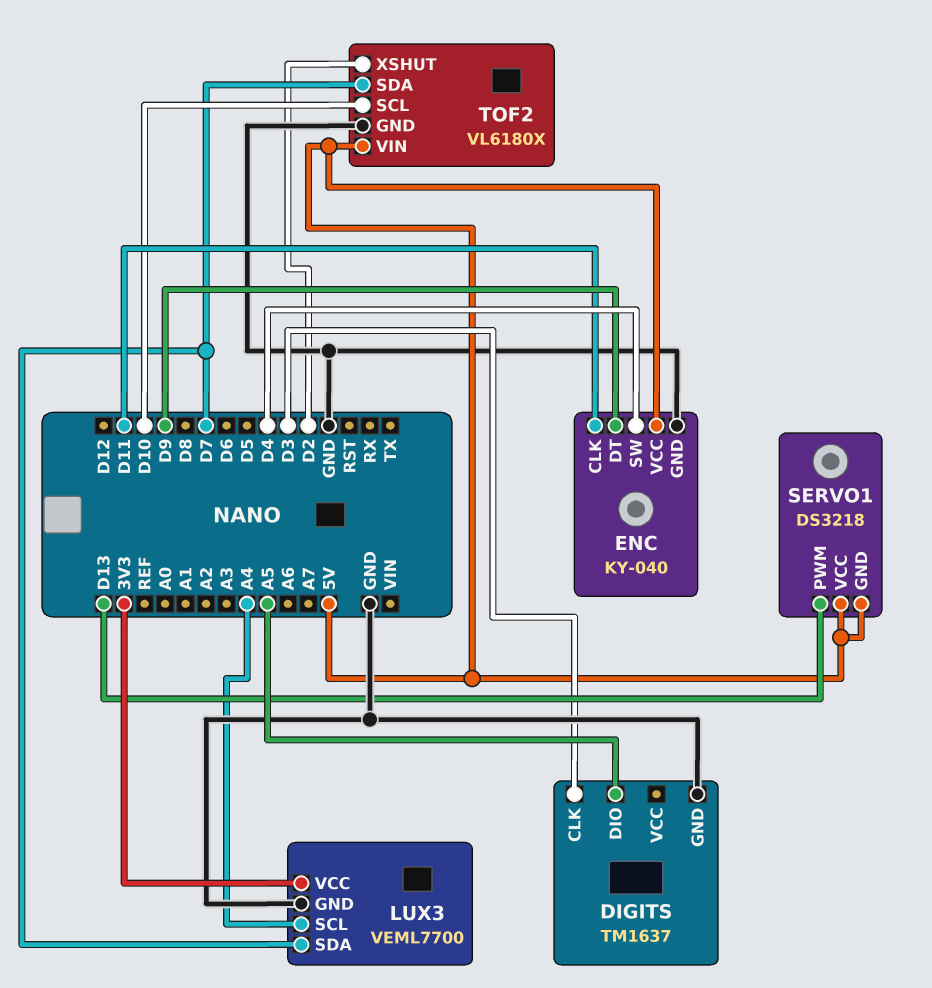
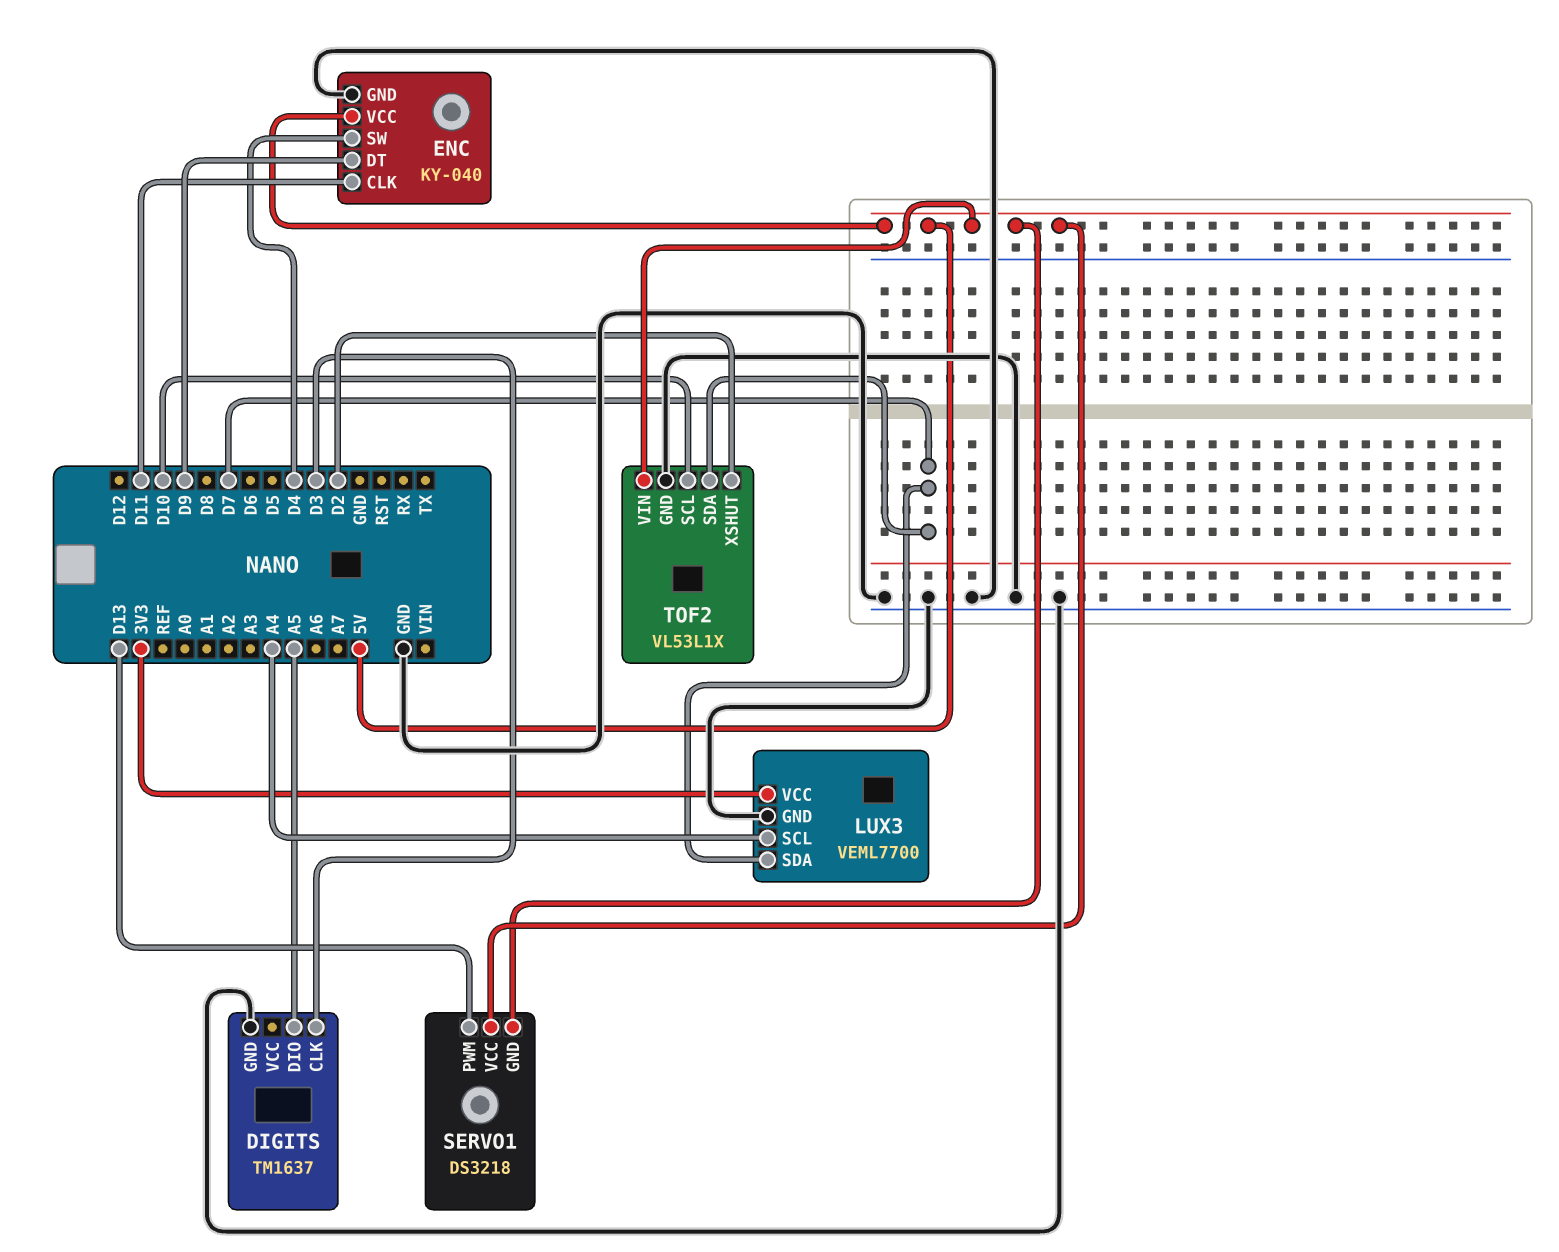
TOF2: VL6180X -> VL53L1X

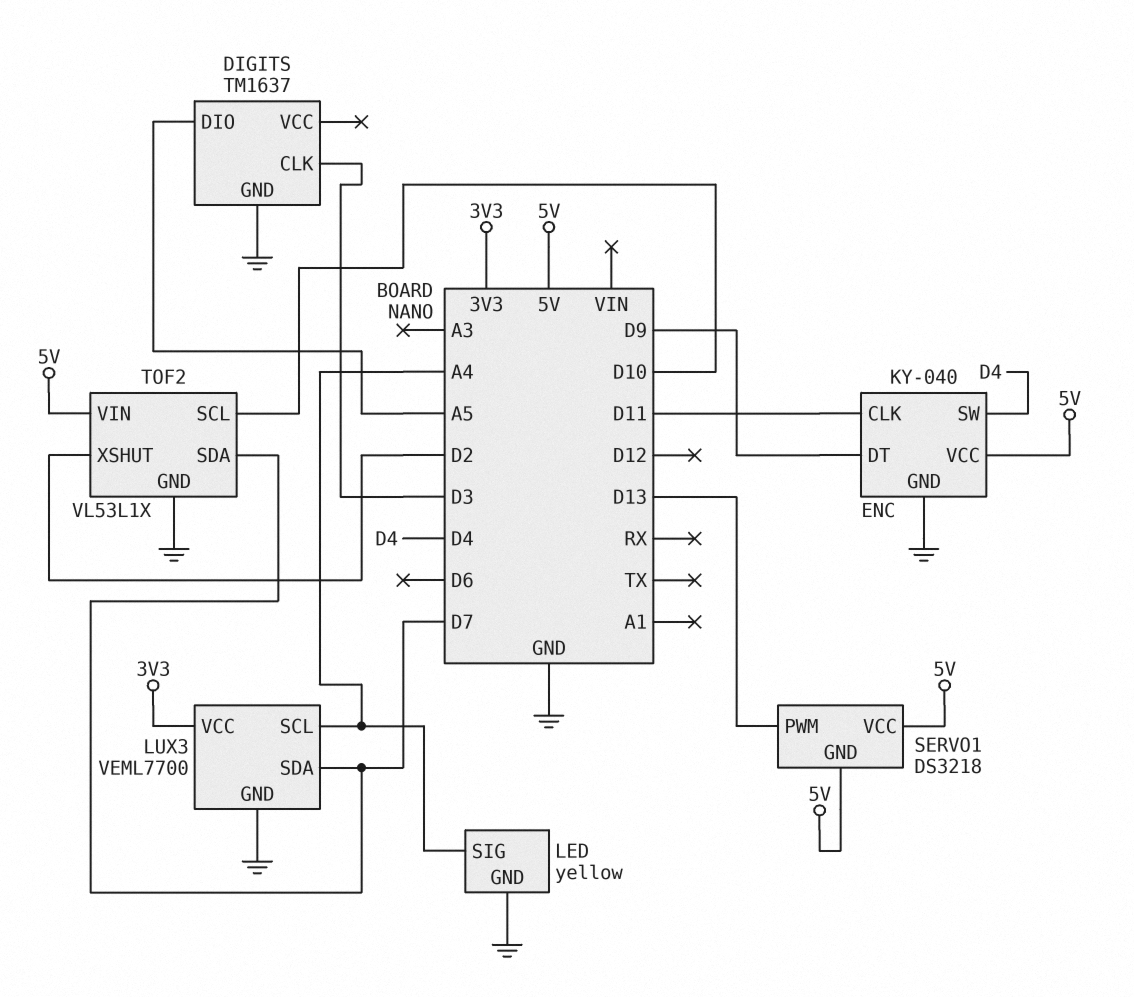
LED: none -> yellow
LED pin GND: none -> GND
LED pin SIG: none -> A4

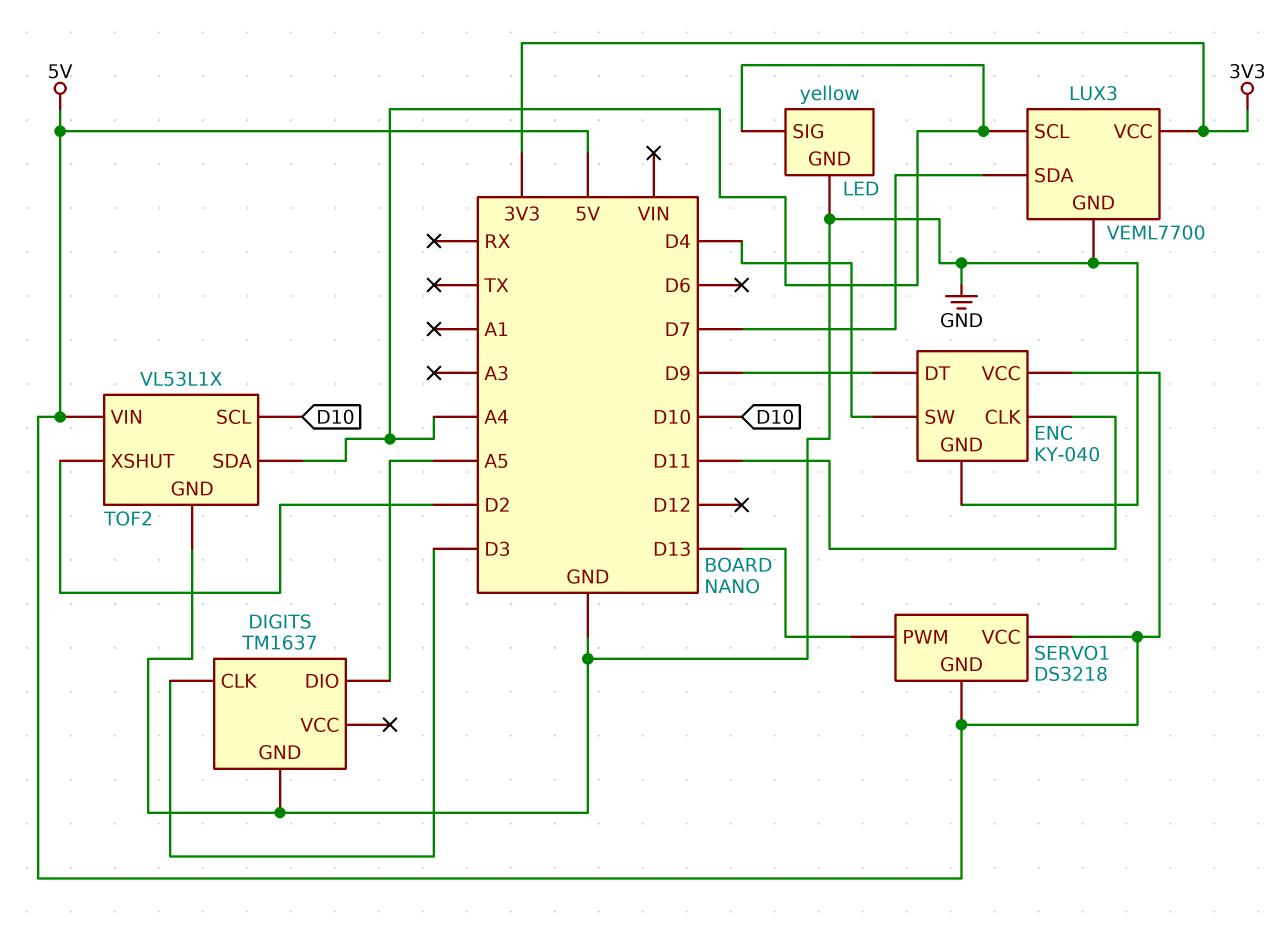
TOF2 pin SDA: D7 -> A4

